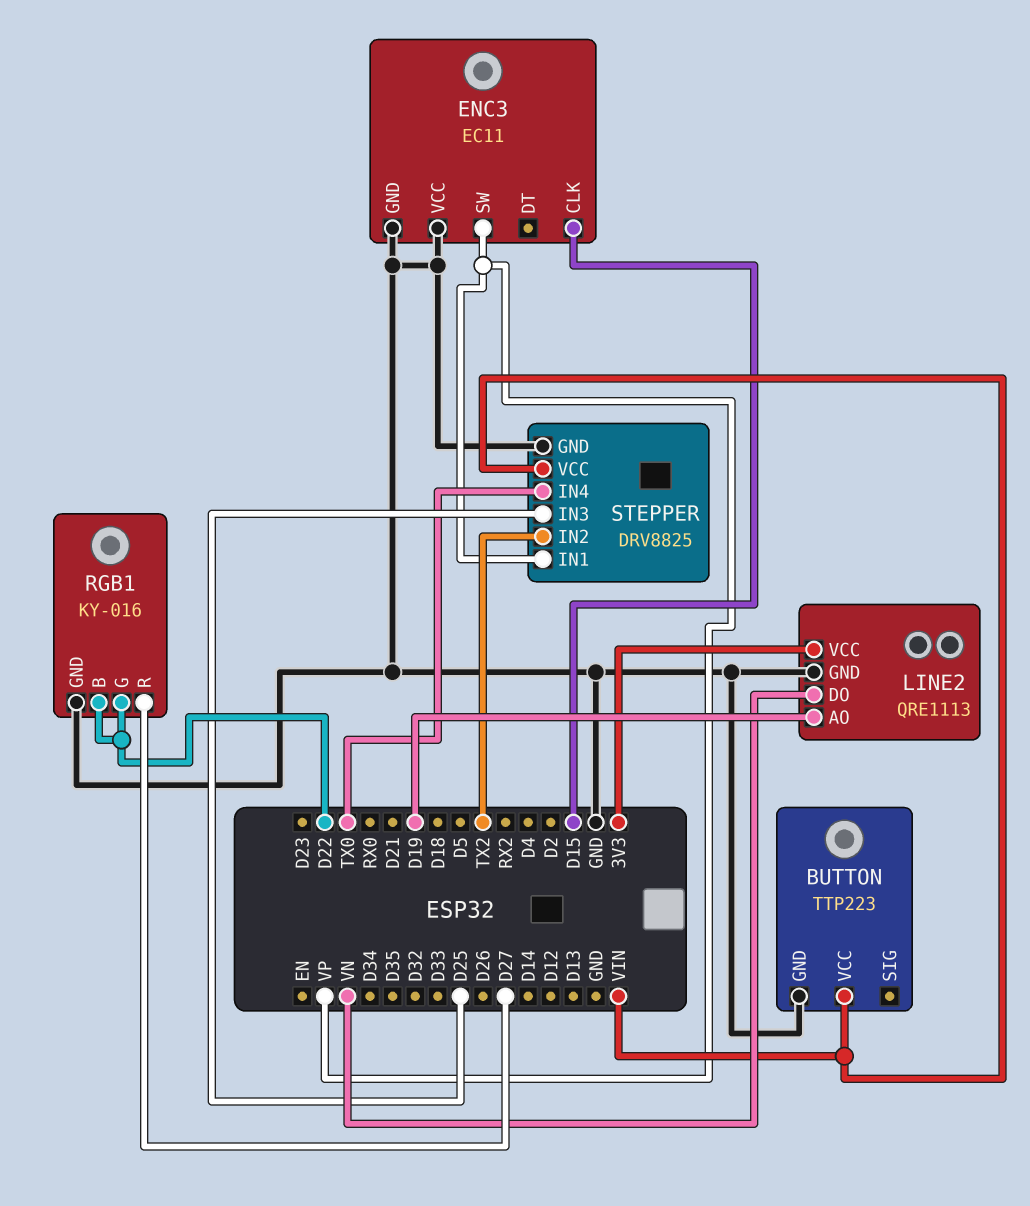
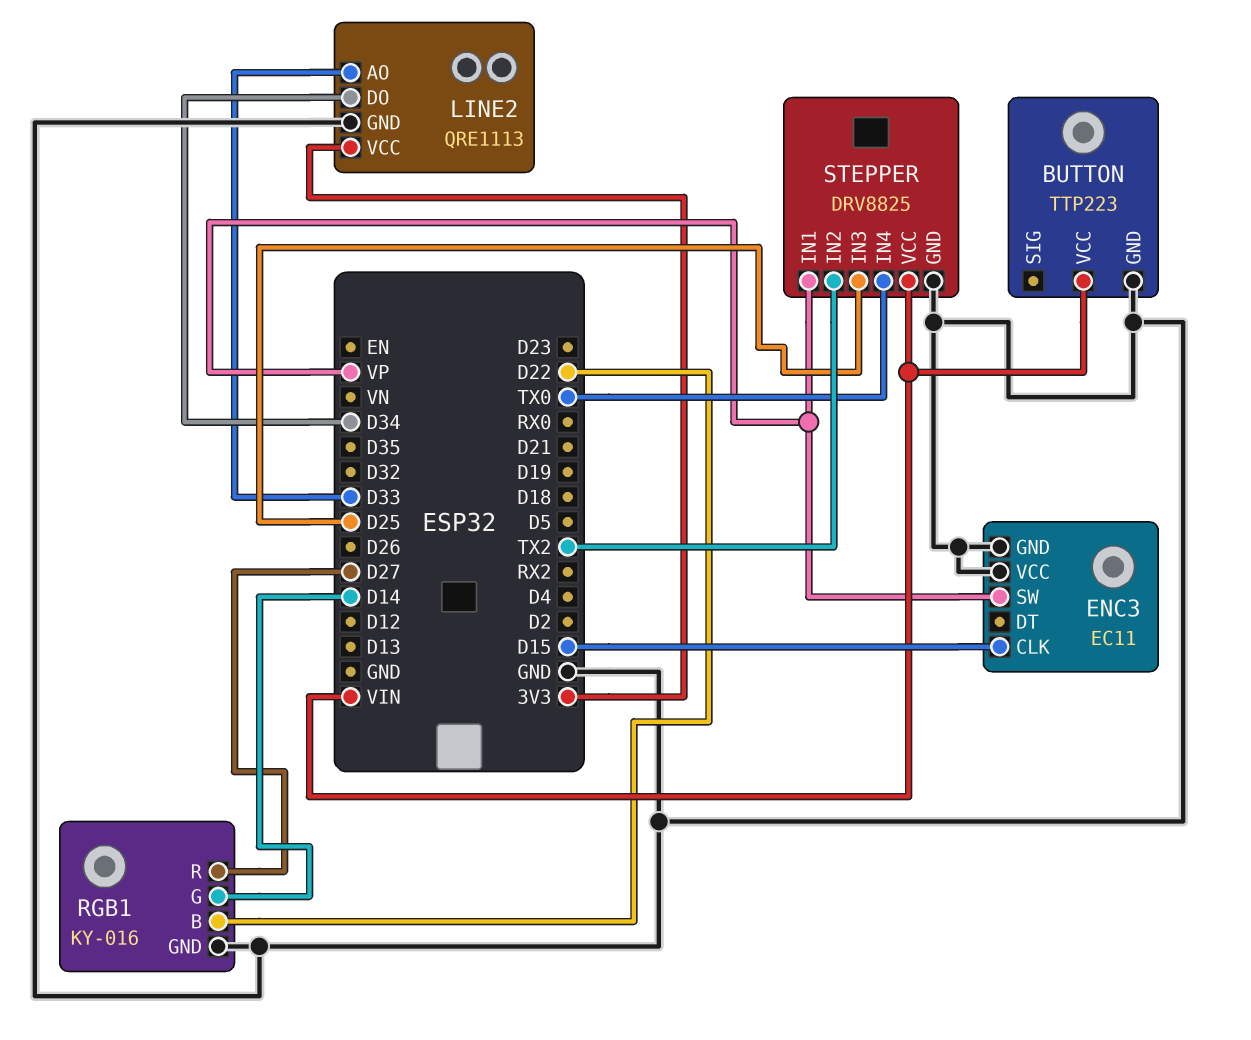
LINE2 pin AO: D19 -> D33
LINE2 pin DO: VN -> D34
RGB1 pin G: D22 -> D14

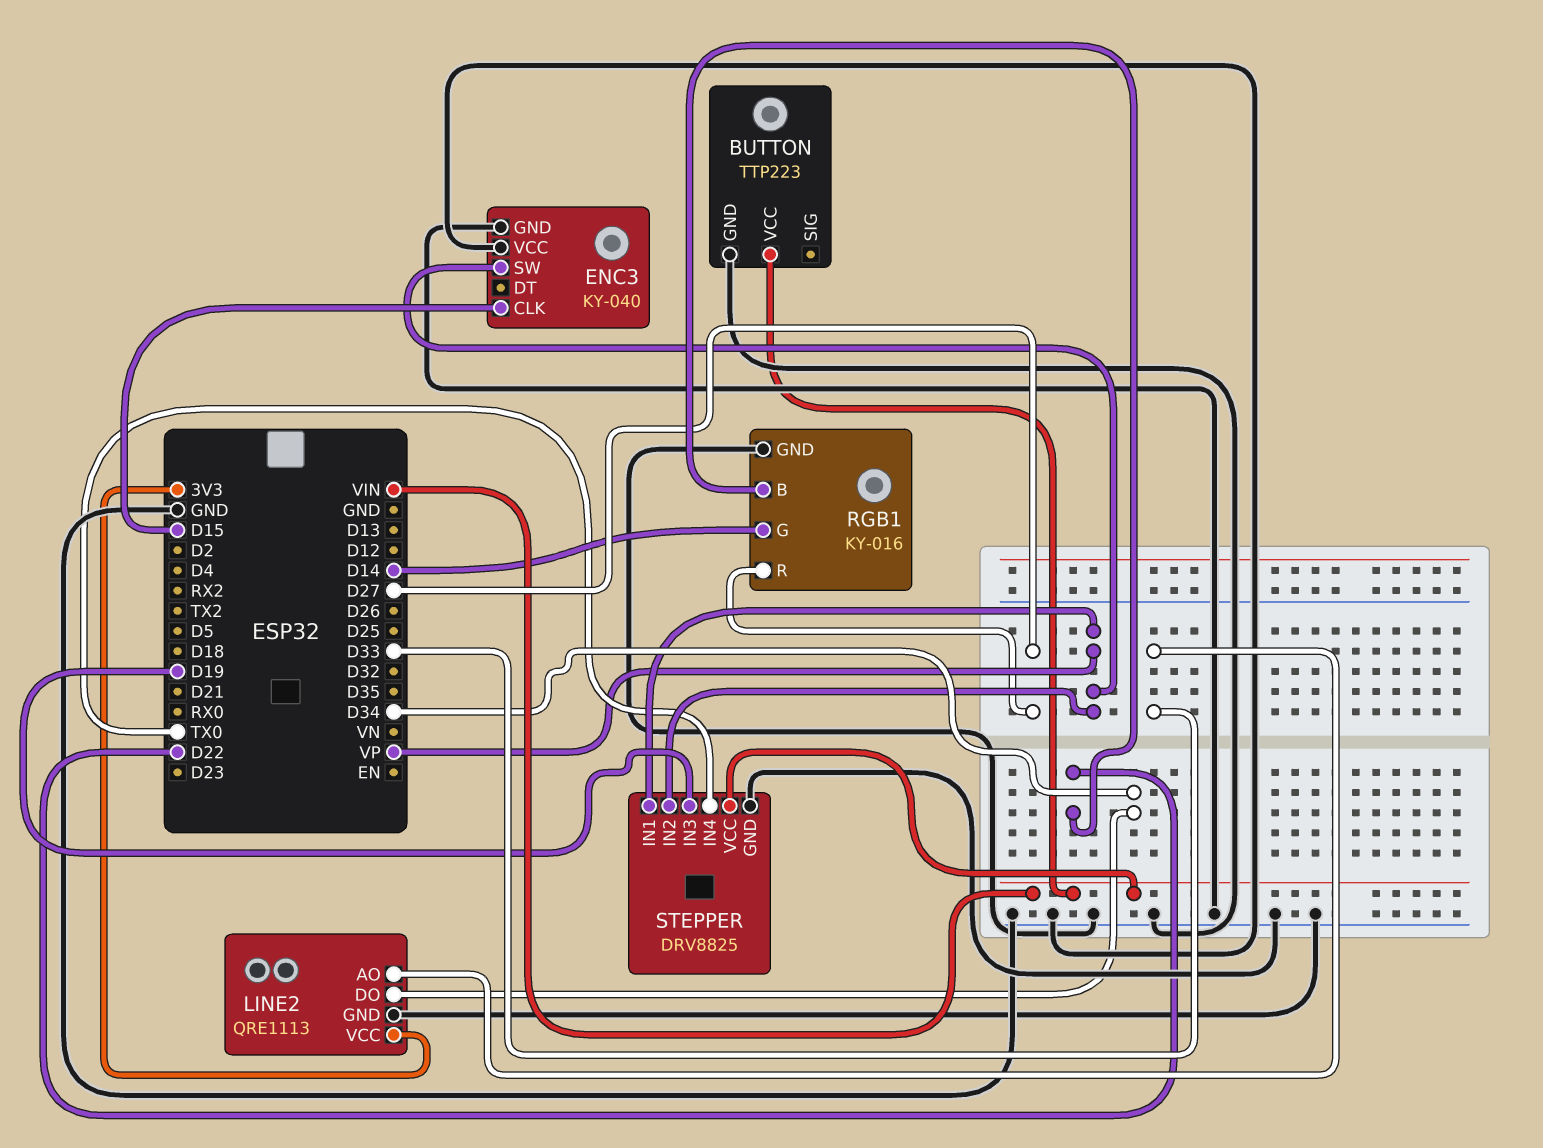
ENC3: EC11 -> KY-040
STEPPER pin IN2: TX2 -> VP
STEPPER pin IN3: D25 -> D19

